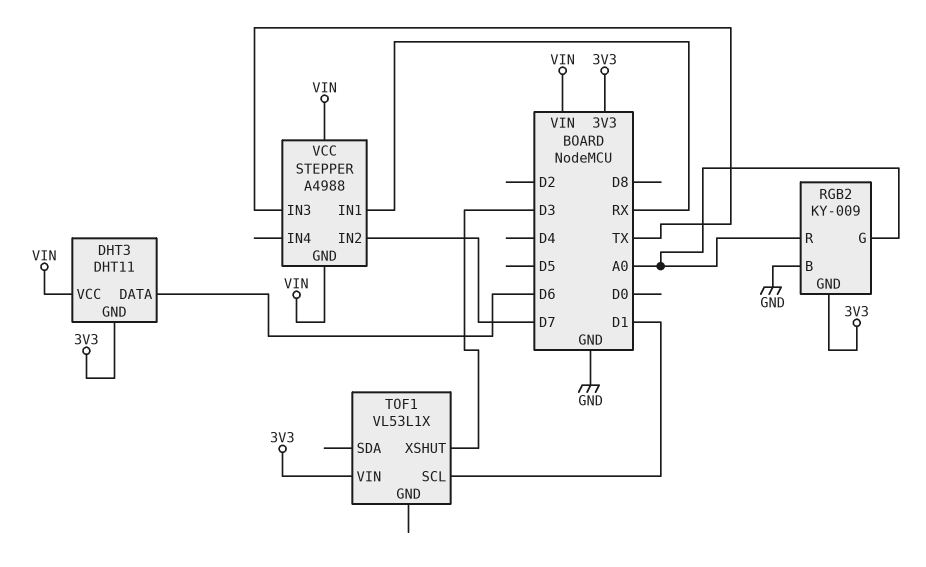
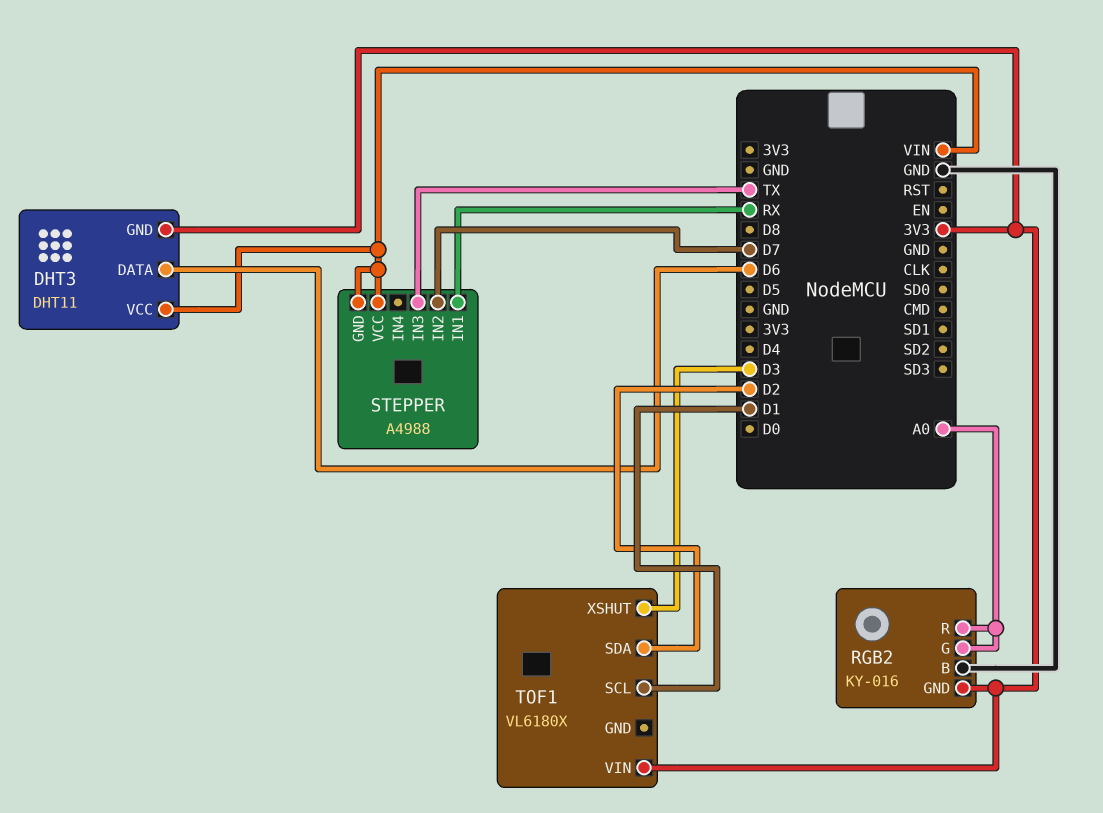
RGB2: KY-009 -> KY-016
TOF1: VL53L1X -> VL6180X
TOF1 pin SDA: none -> D2

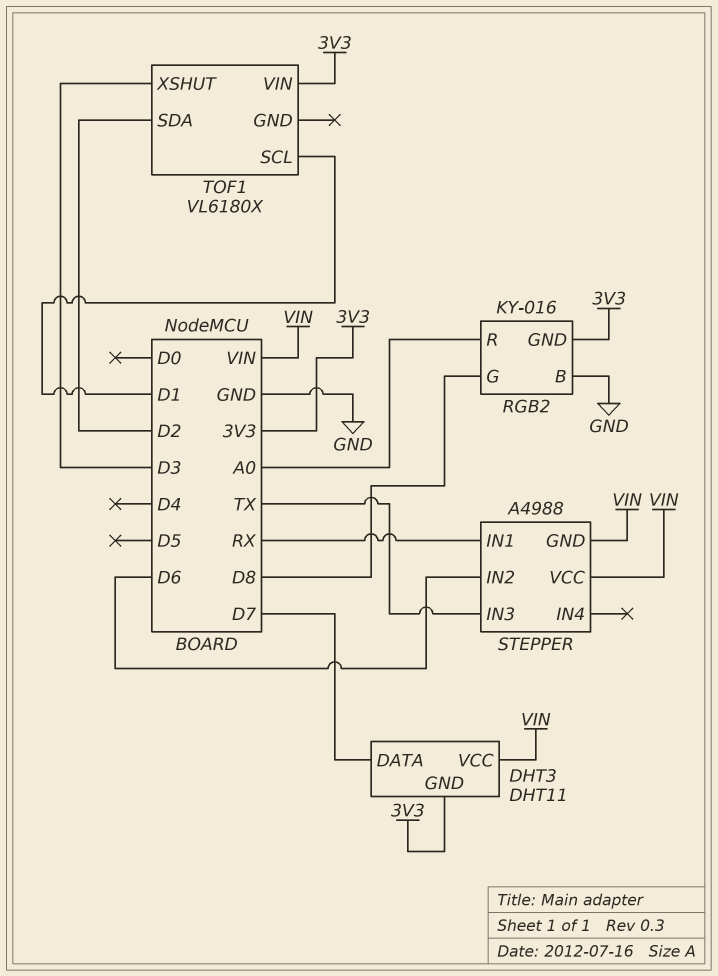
DHT3 pin DATA: D6 -> D7
RGB2 pin G: A0 -> D8
STEPPER pin IN2: D7 -> D6

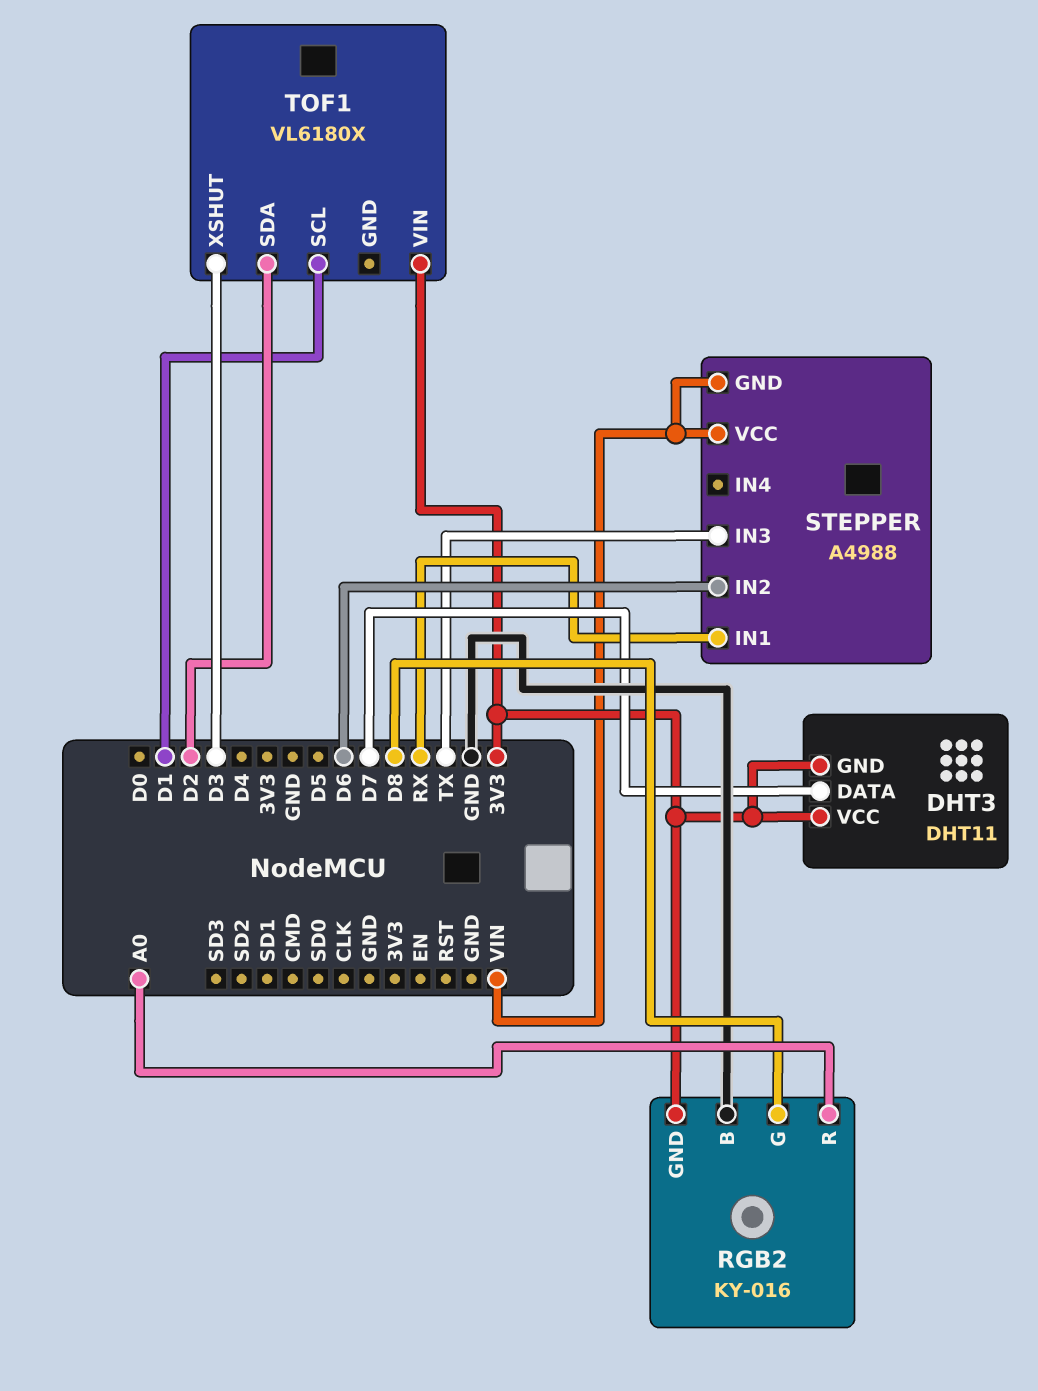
DHT3 pin VCC: VIN -> 3V3

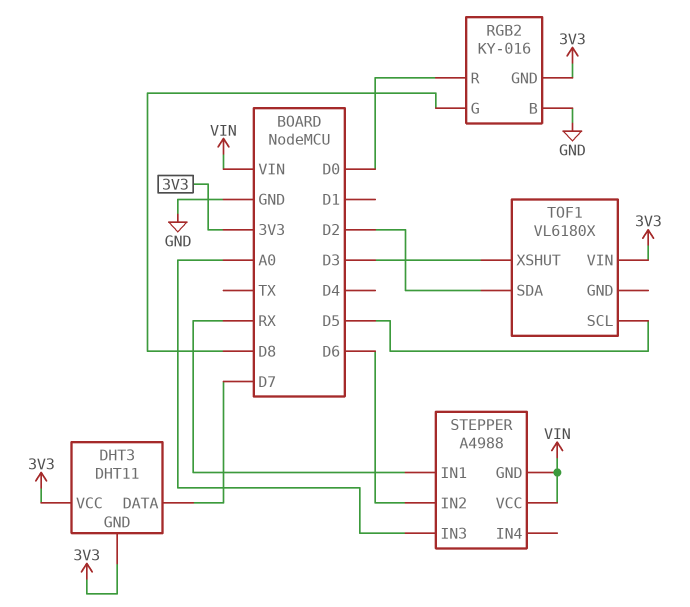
RGB2 pin R: A0 -> D0
STEPPER pin IN3: TX -> A0
TOF1 pin SCL: D1 -> D5

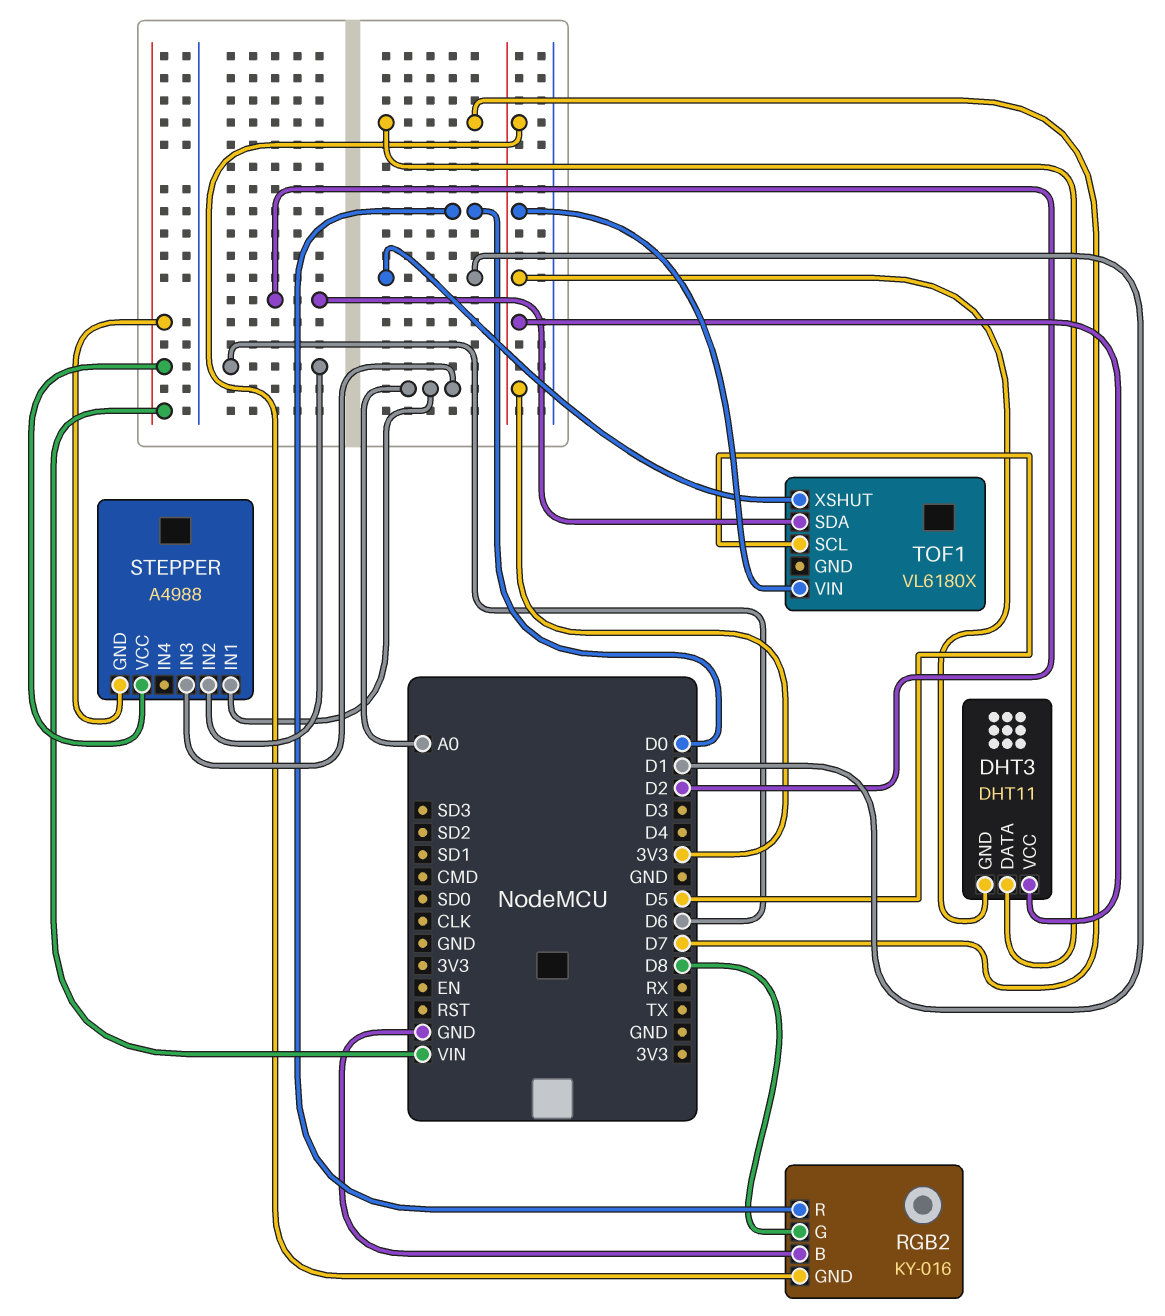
STEPPER pin IN1: RX -> A0
TOF1 pin XSHUT: D3 -> D1

